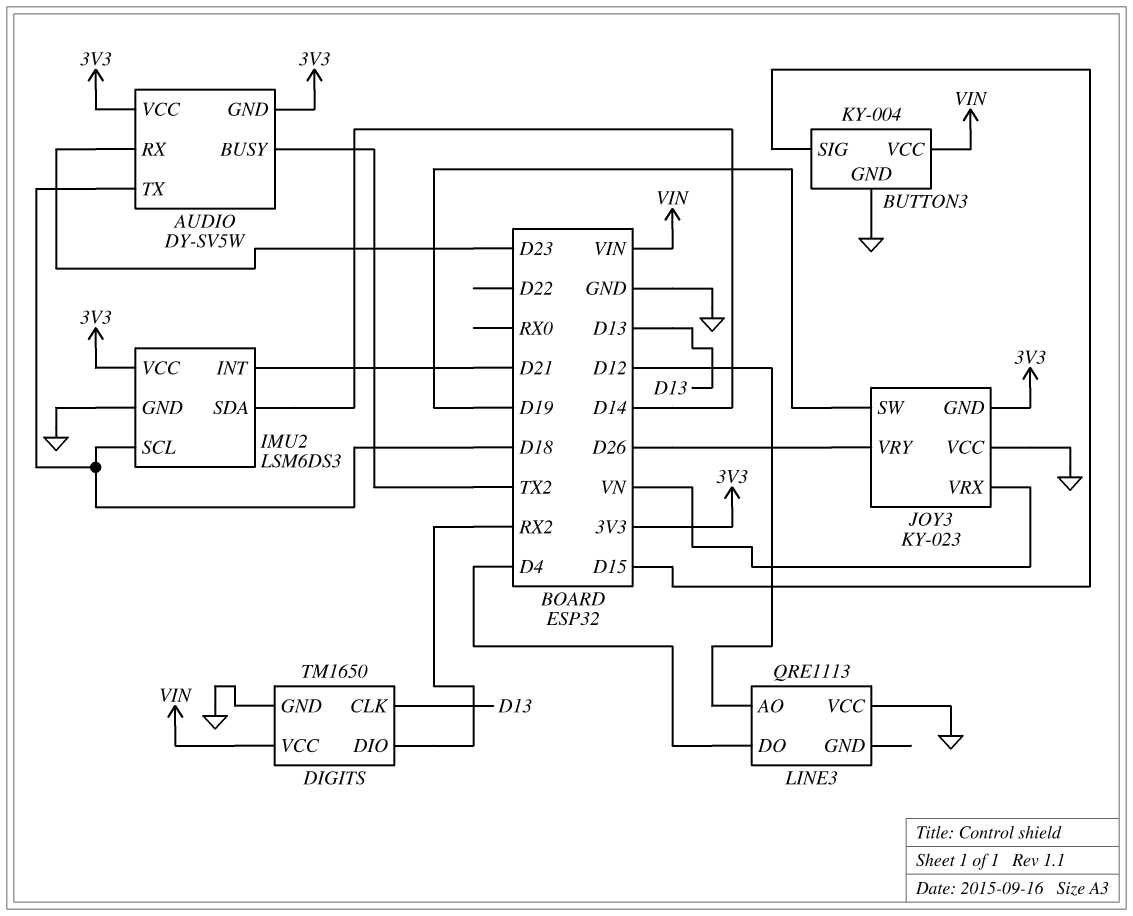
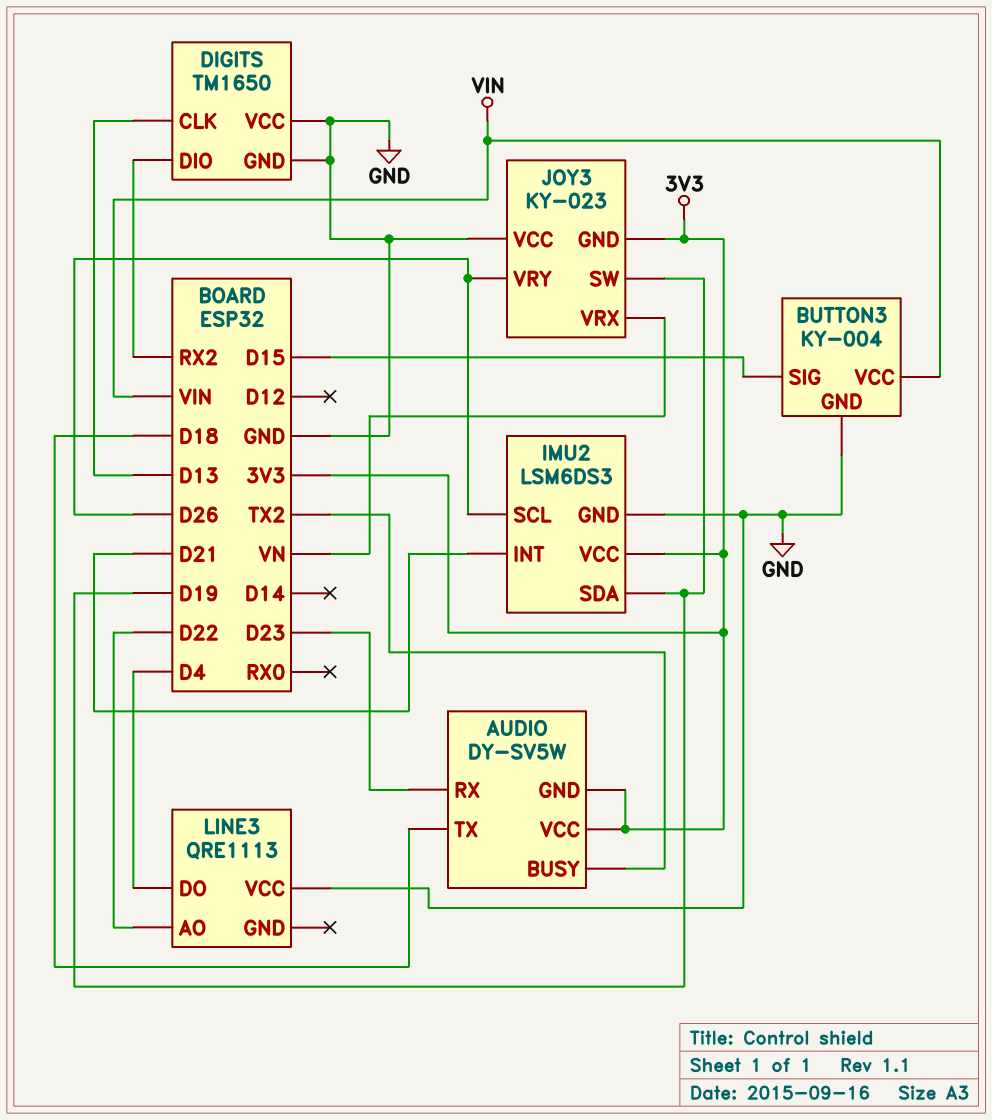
DIGITS pin VCC: VIN -> GND
IMU2 pin SCL: D18 -> D26
IMU2 pin SDA: D14 -> D19
LINE3 pin AO: D12 -> D22

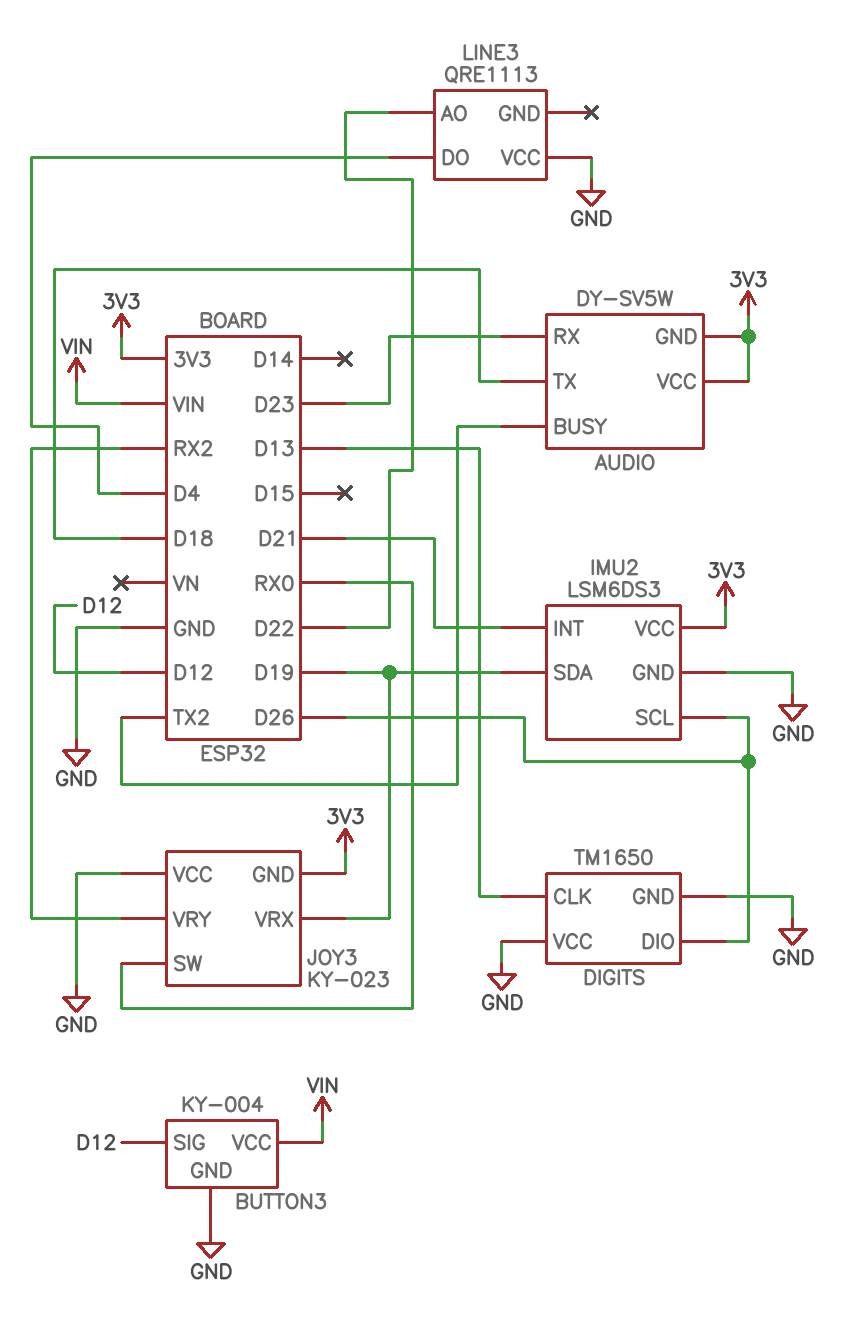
BUTTON3 pin SIG: D15 -> D12
DIGITS pin DIO: RX2 -> D26
JOY3 pin SW: D19 -> RX0
JOY3 pin VRX: VN -> D19
JOY3 pin VRY: D26 -> RX2

